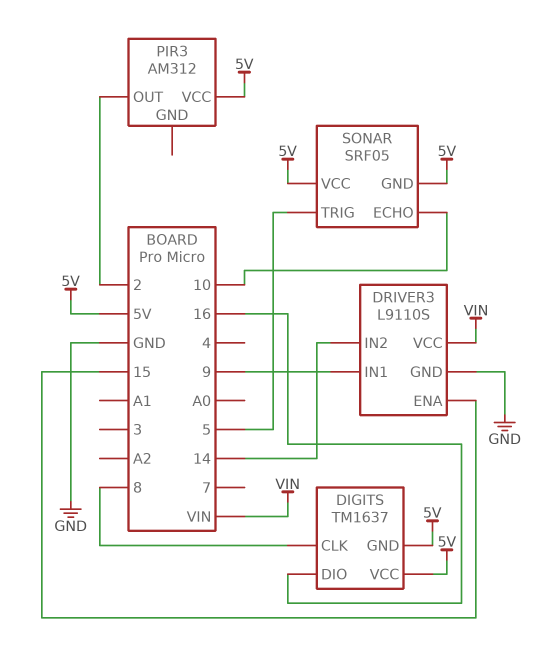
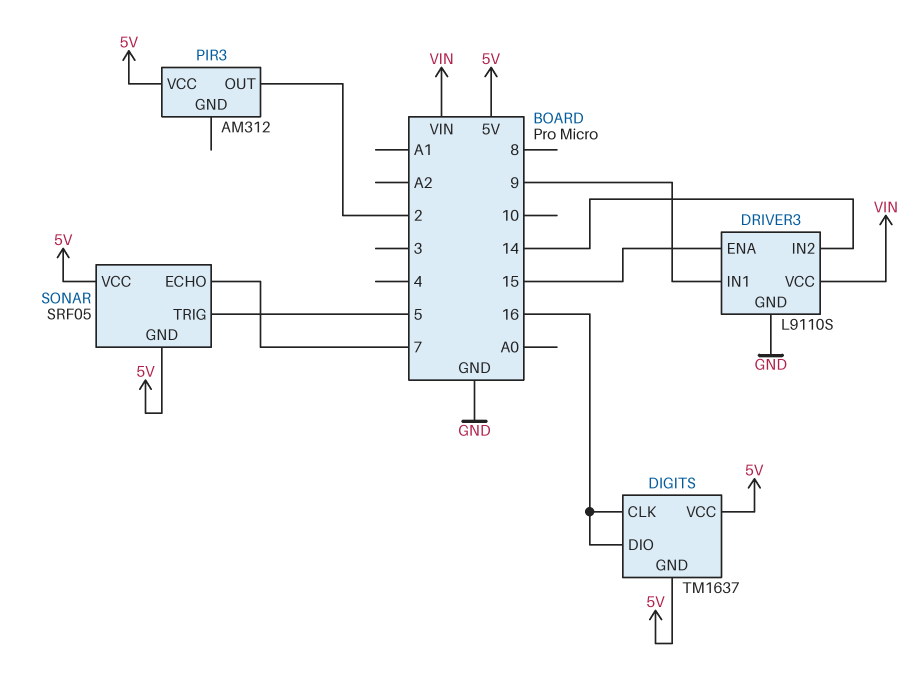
DIGITS pin CLK: 8 -> 16
SONAR pin ECHO: 10 -> 7

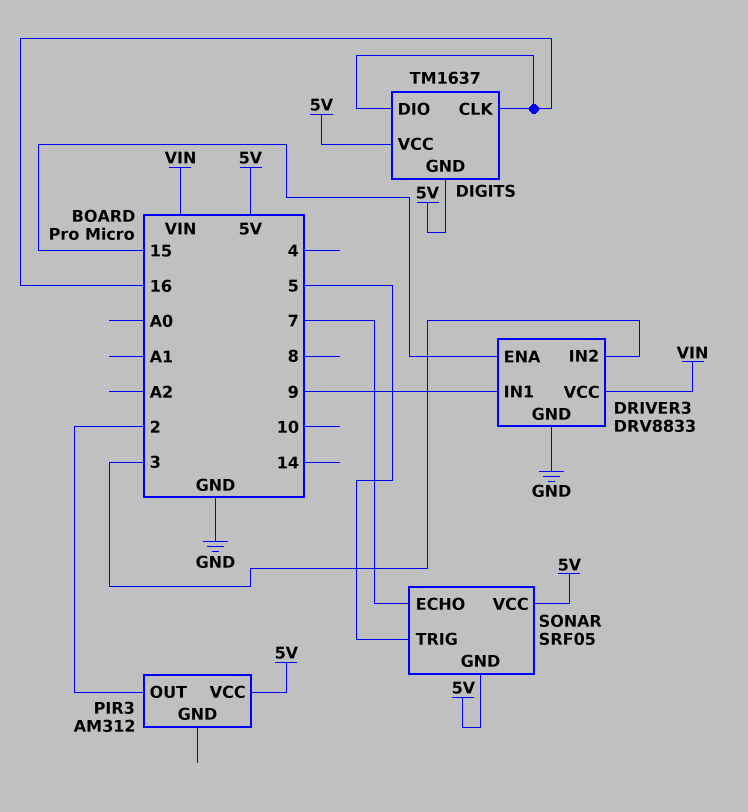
DRIVER3: L9110S -> DRV8833
DRIVER3 pin IN2: 14 -> 3

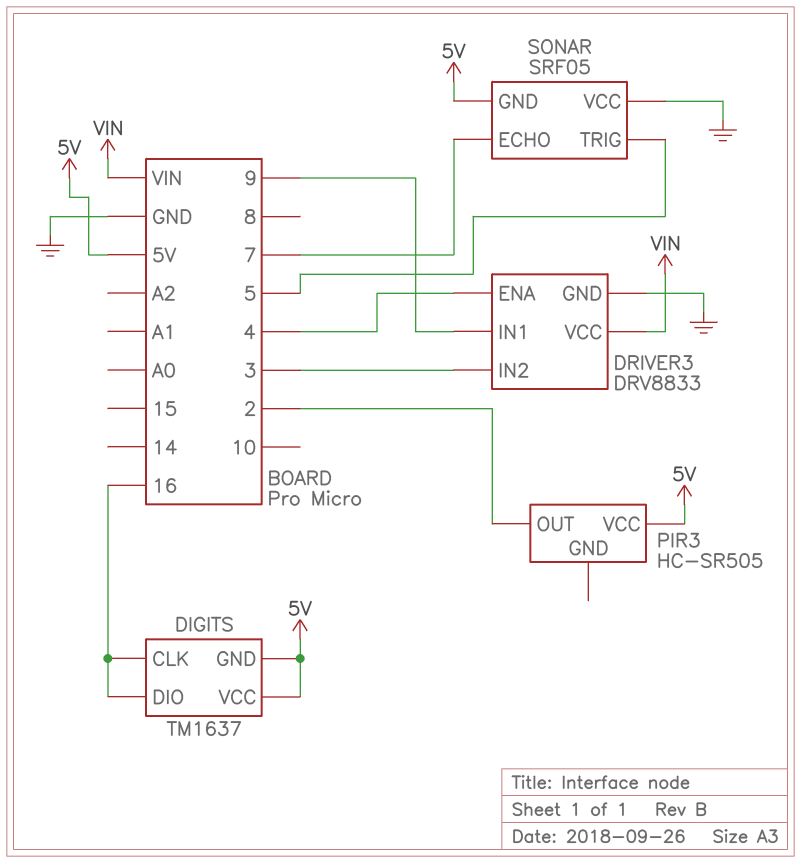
DRIVER3 pin ENA: 15 -> 4
PIR3: AM312 -> HC-SR505
SONAR pin VCC: 5V -> GND

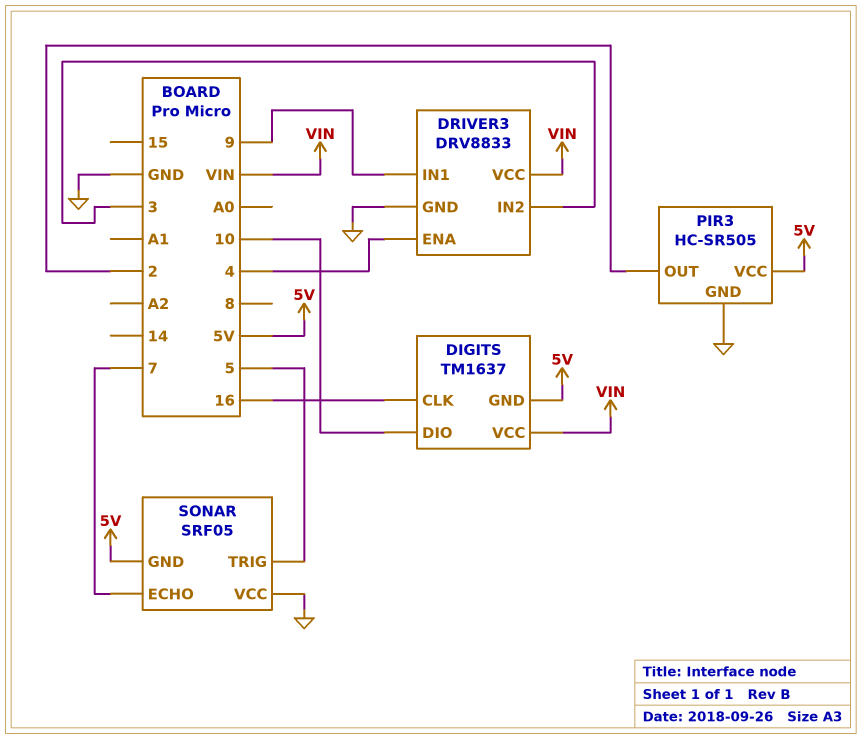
DIGITS pin DIO: 16 -> 10
DIGITS pin VCC: 5V -> VIN
PIR3 pin GND: none -> GND

